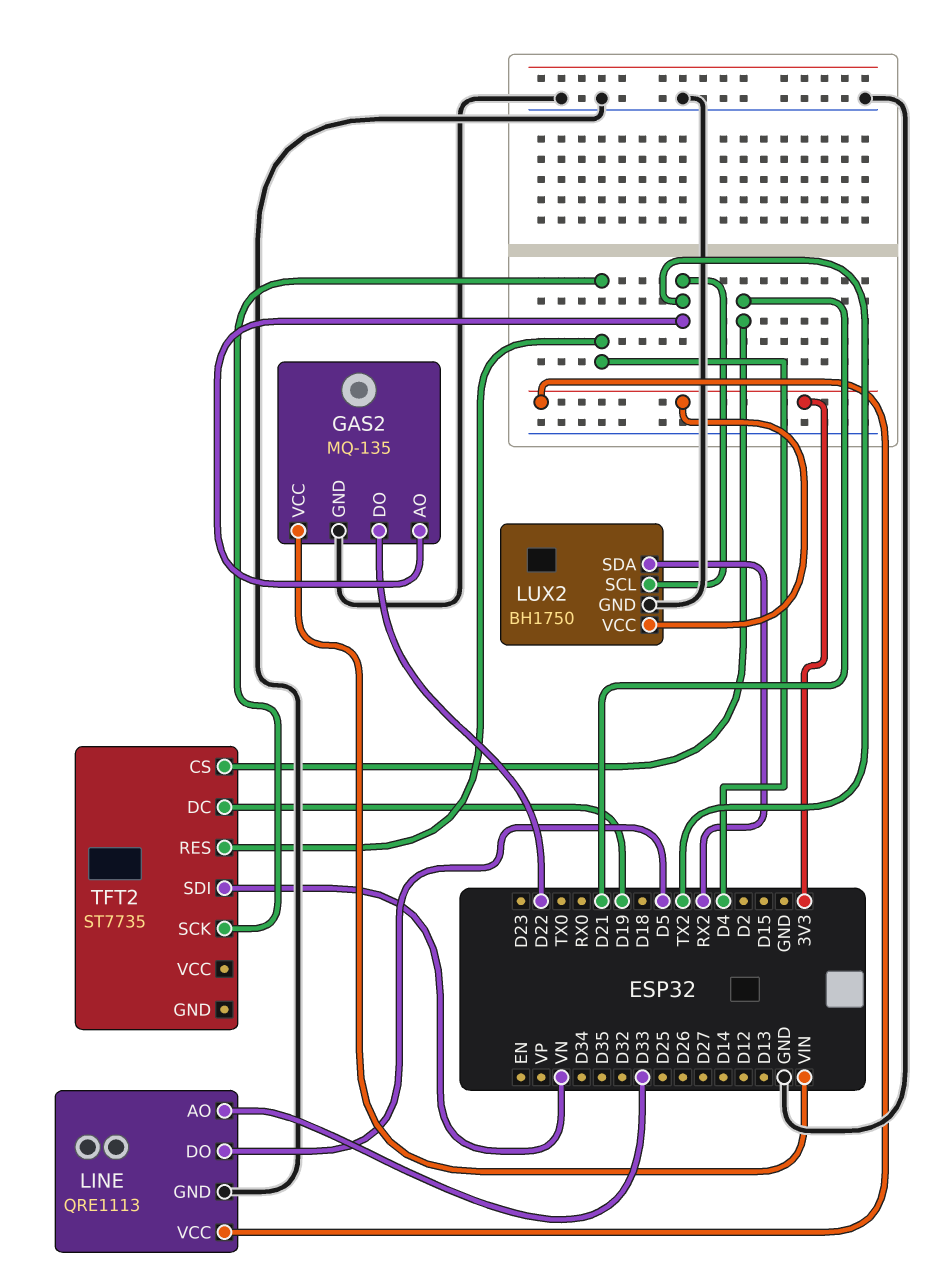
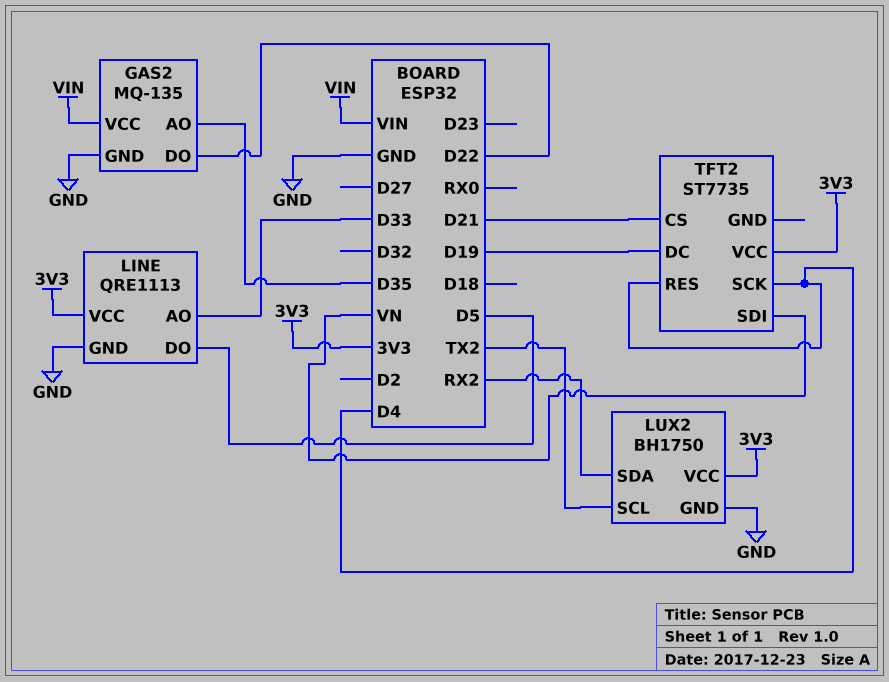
GAS2 pin AO: TX2 -> D35
TFT2 pin VCC: none -> 3V3

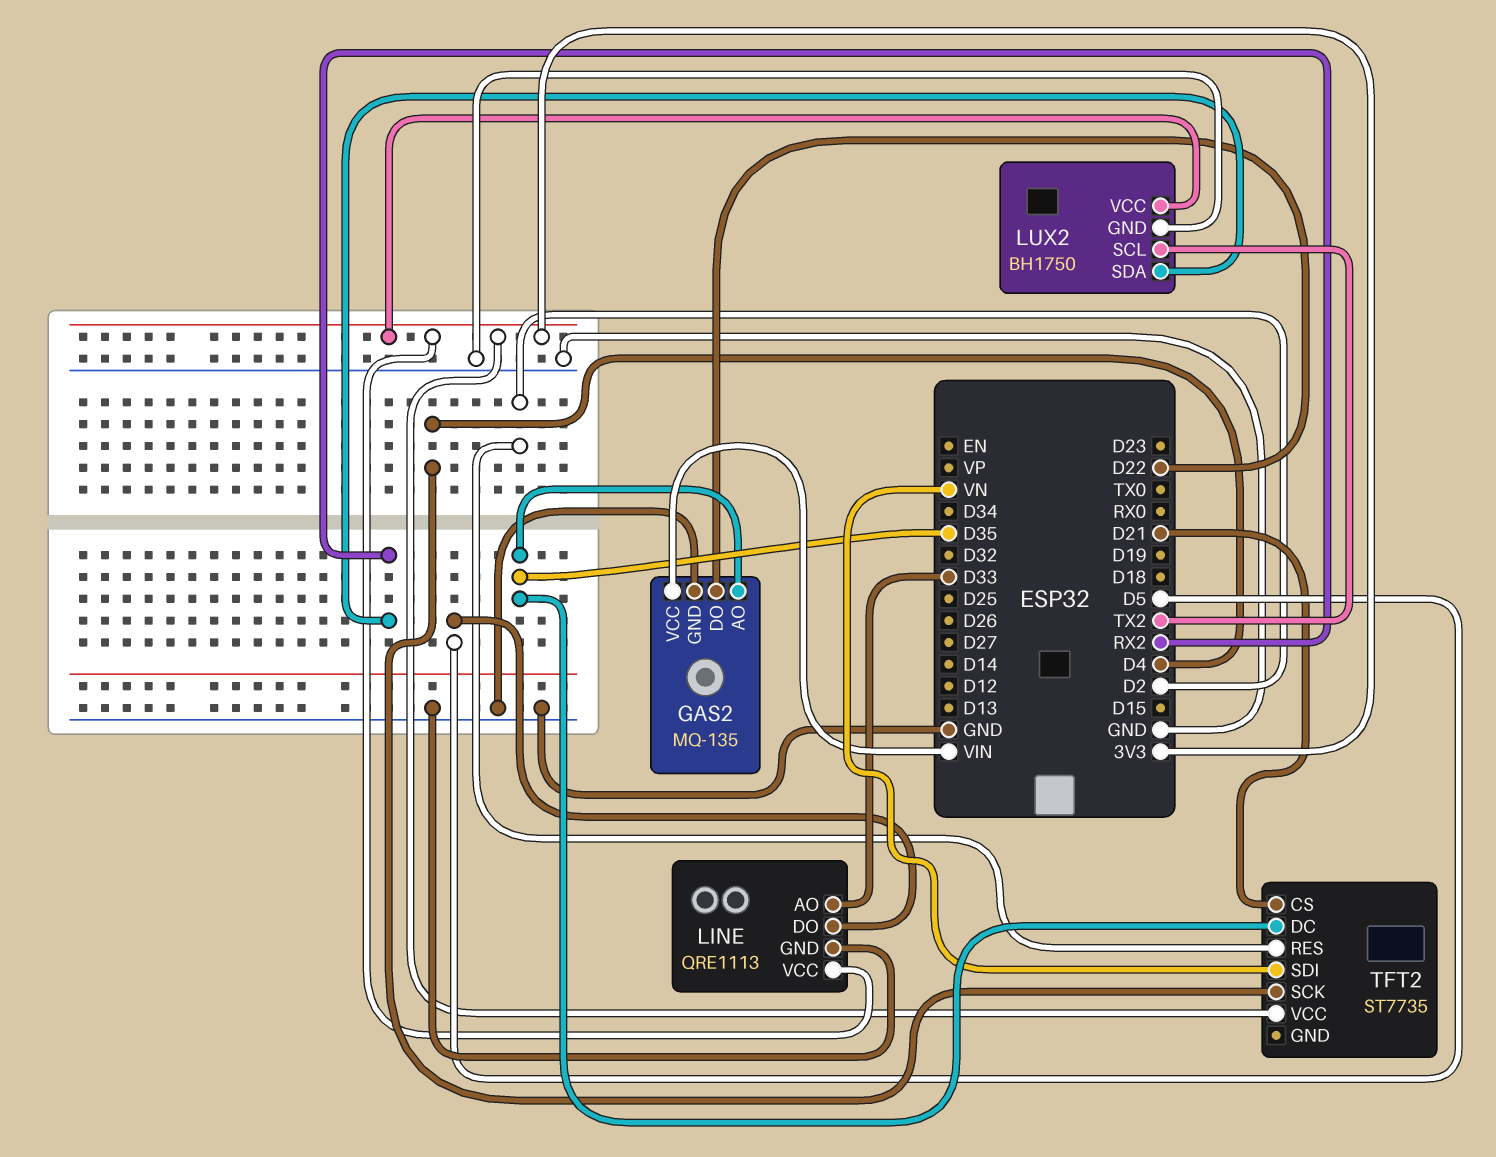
TFT2 pin DC: D19 -> D35
TFT2 pin RES: D4 -> D2

